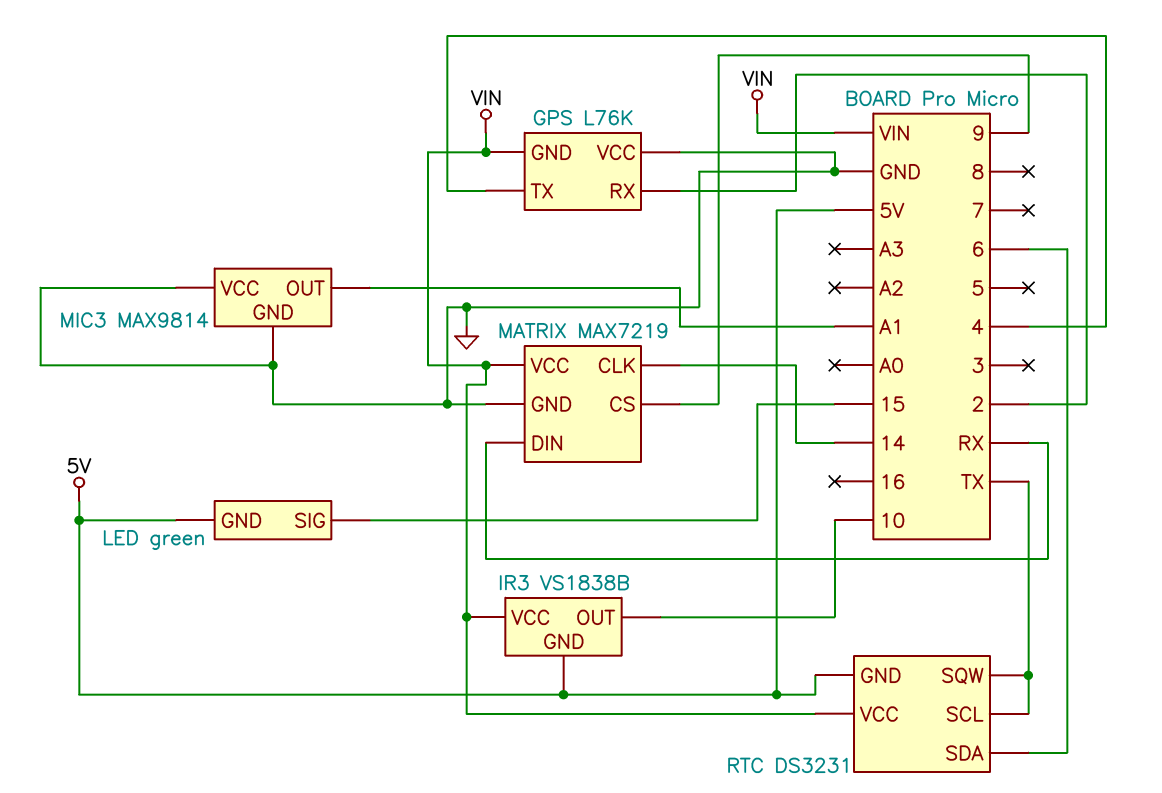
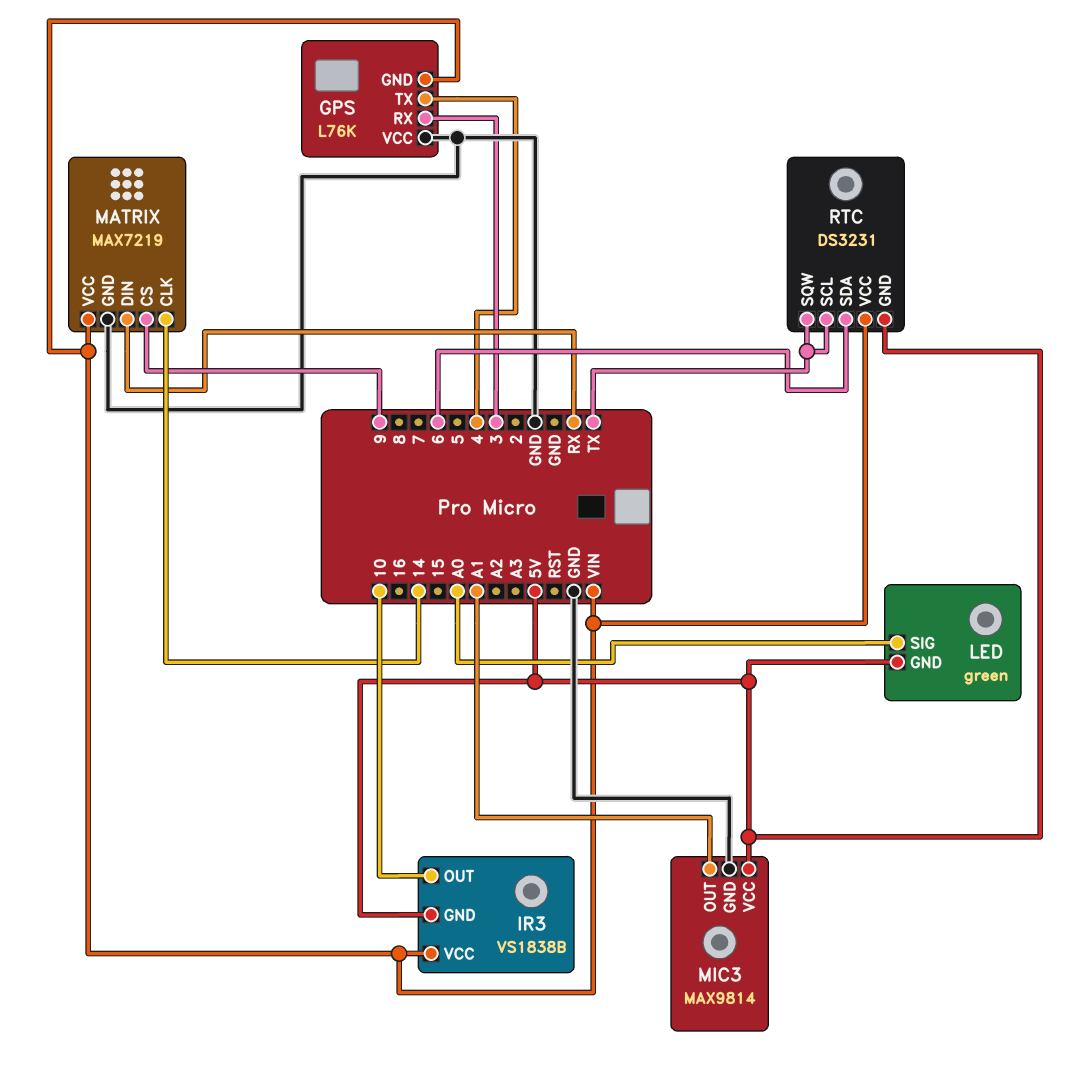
GPS pin RX: 2 -> 3
LED pin SIG: 15 -> A0
MIC3 pin VCC: GND -> 5V

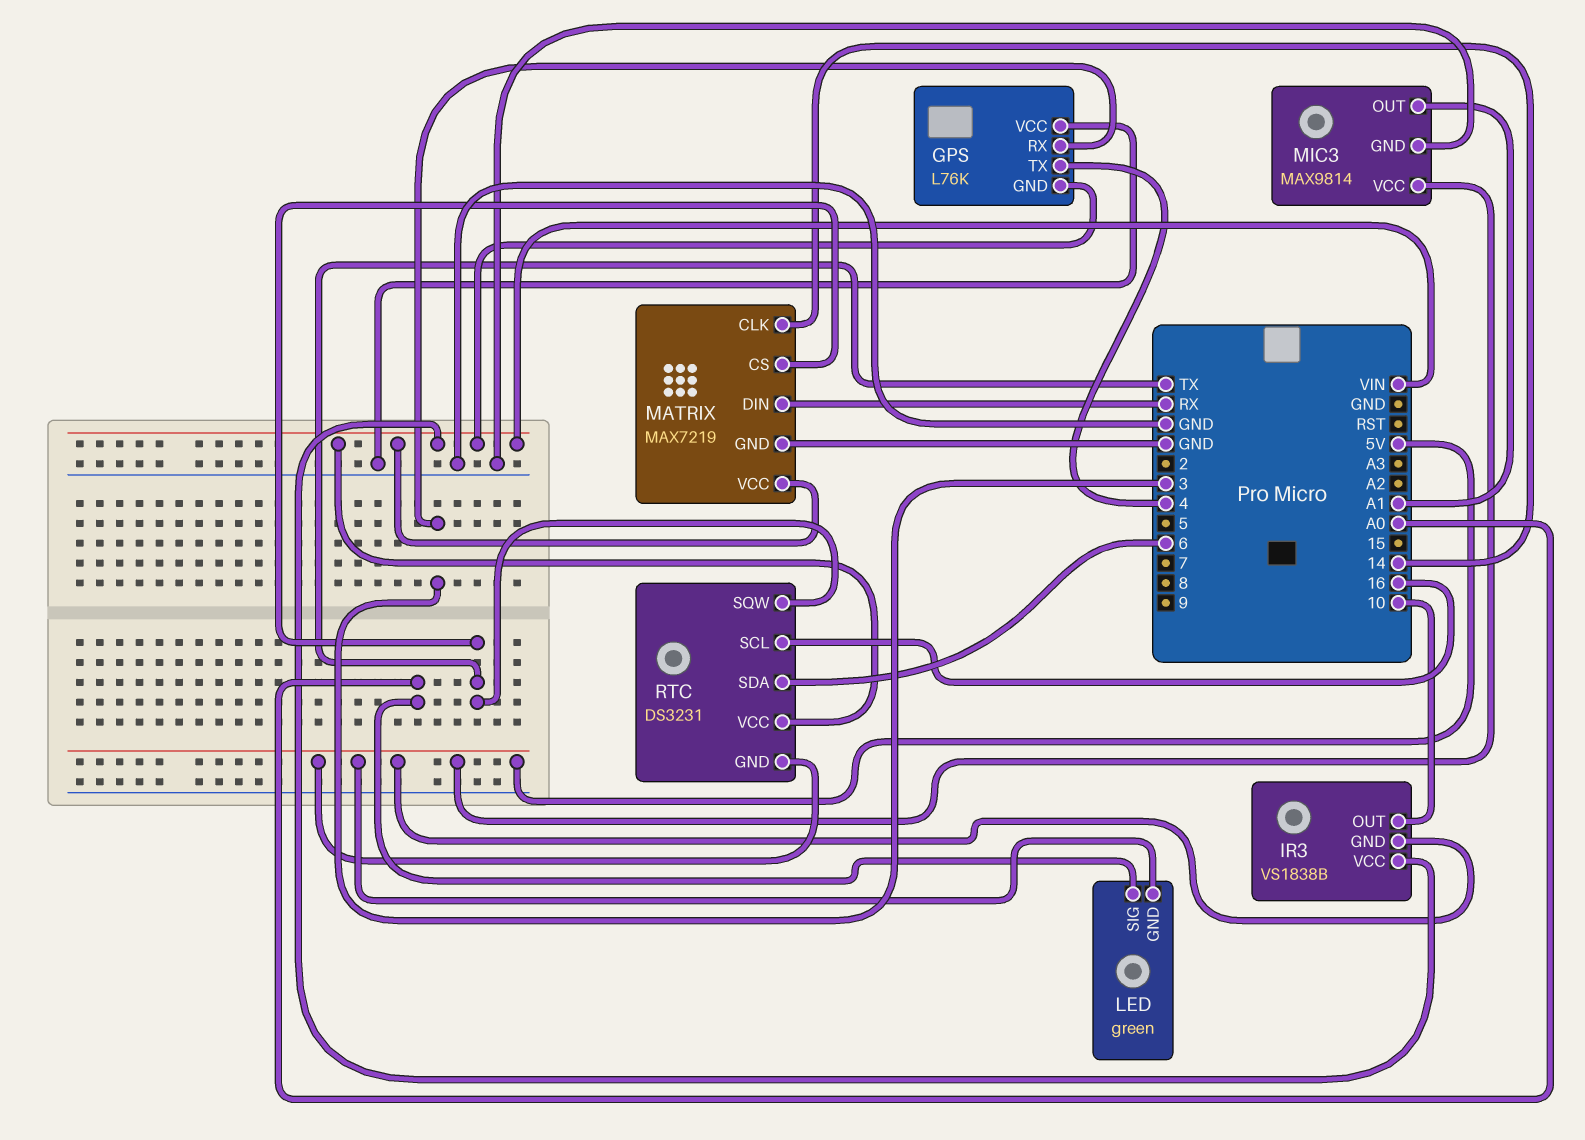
MATRIX pin CS: 9 -> TX
RTC pin SCL: TX -> 16

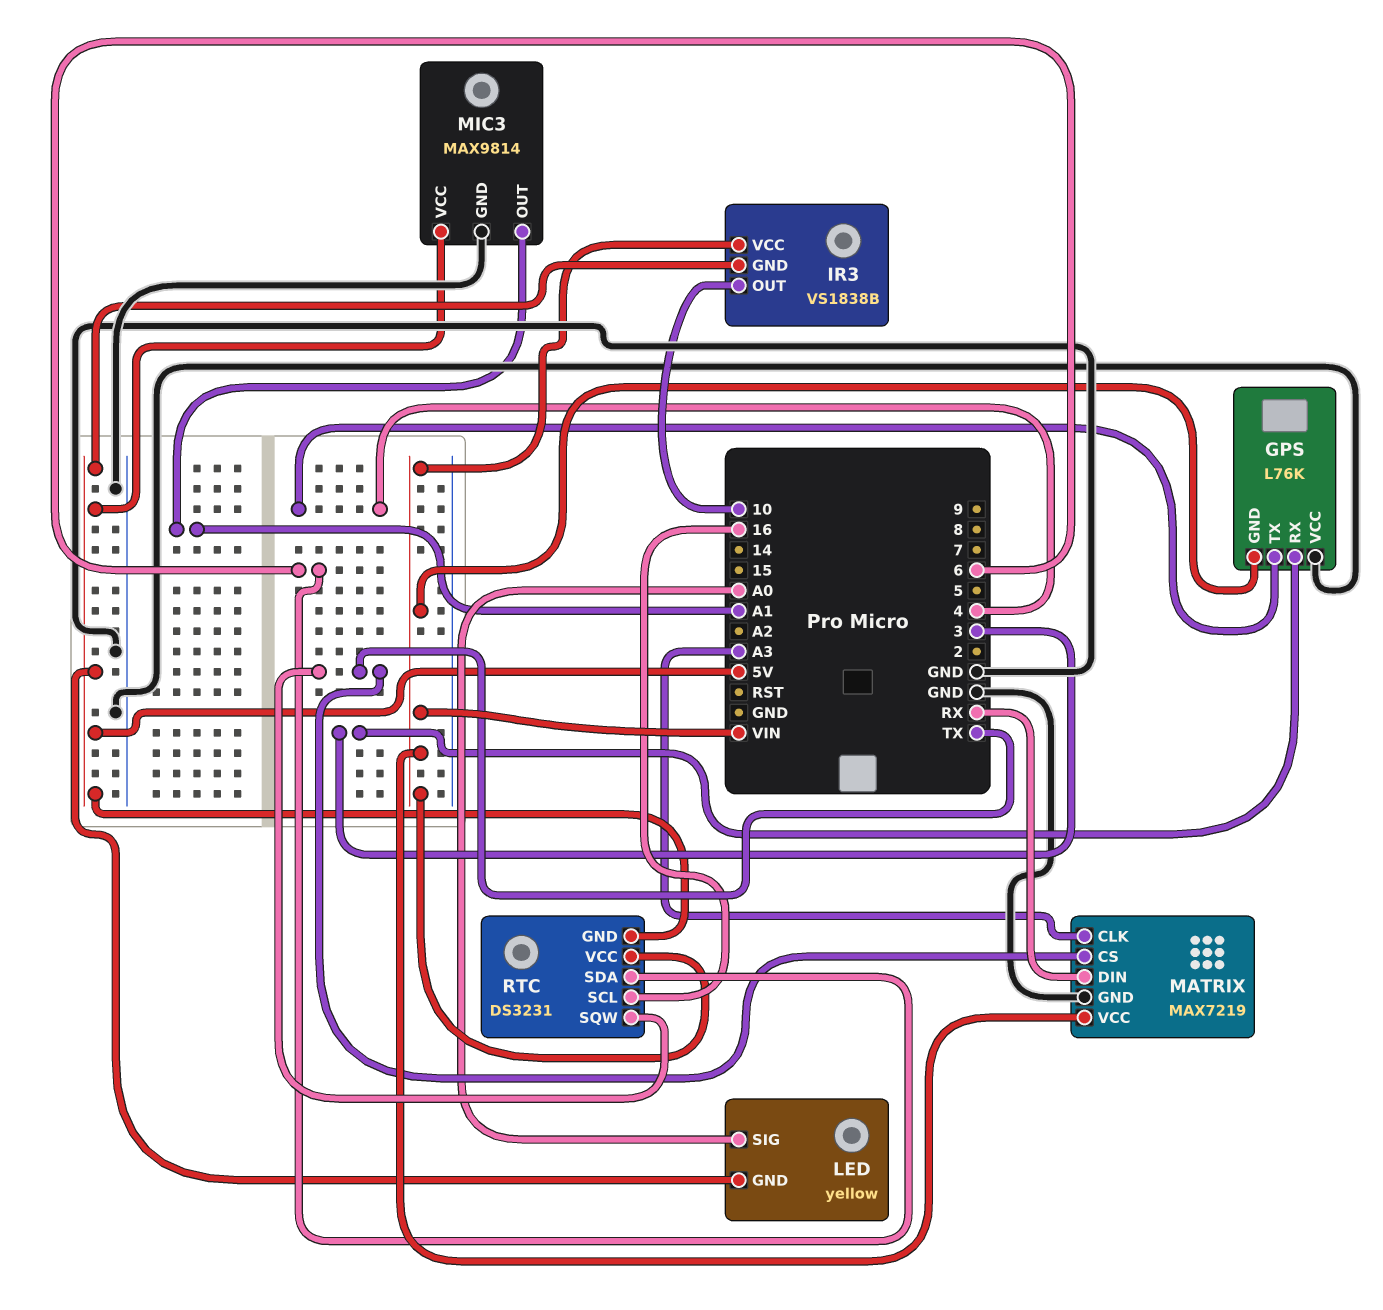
LED: green -> yellow
MATRIX pin CLK: 14 -> A3

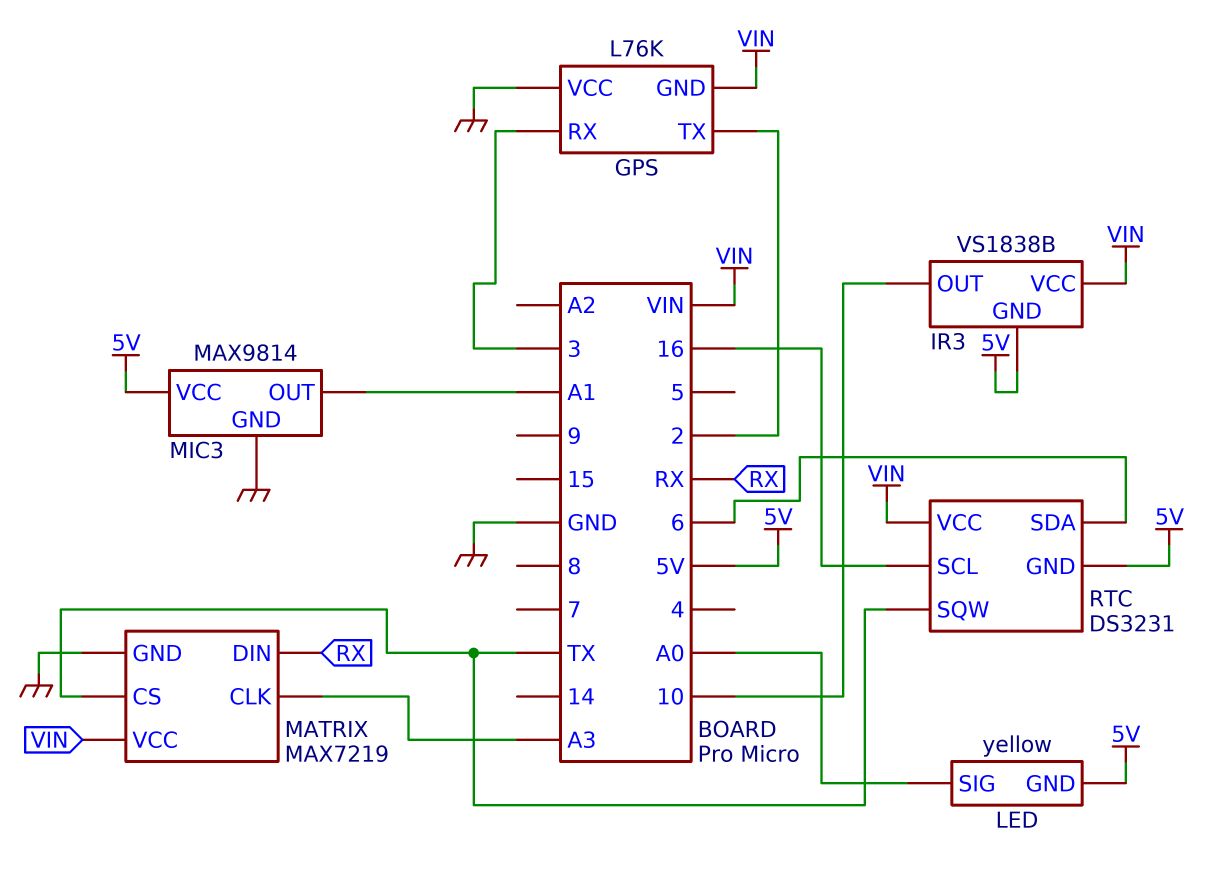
GPS pin TX: 4 -> 2

